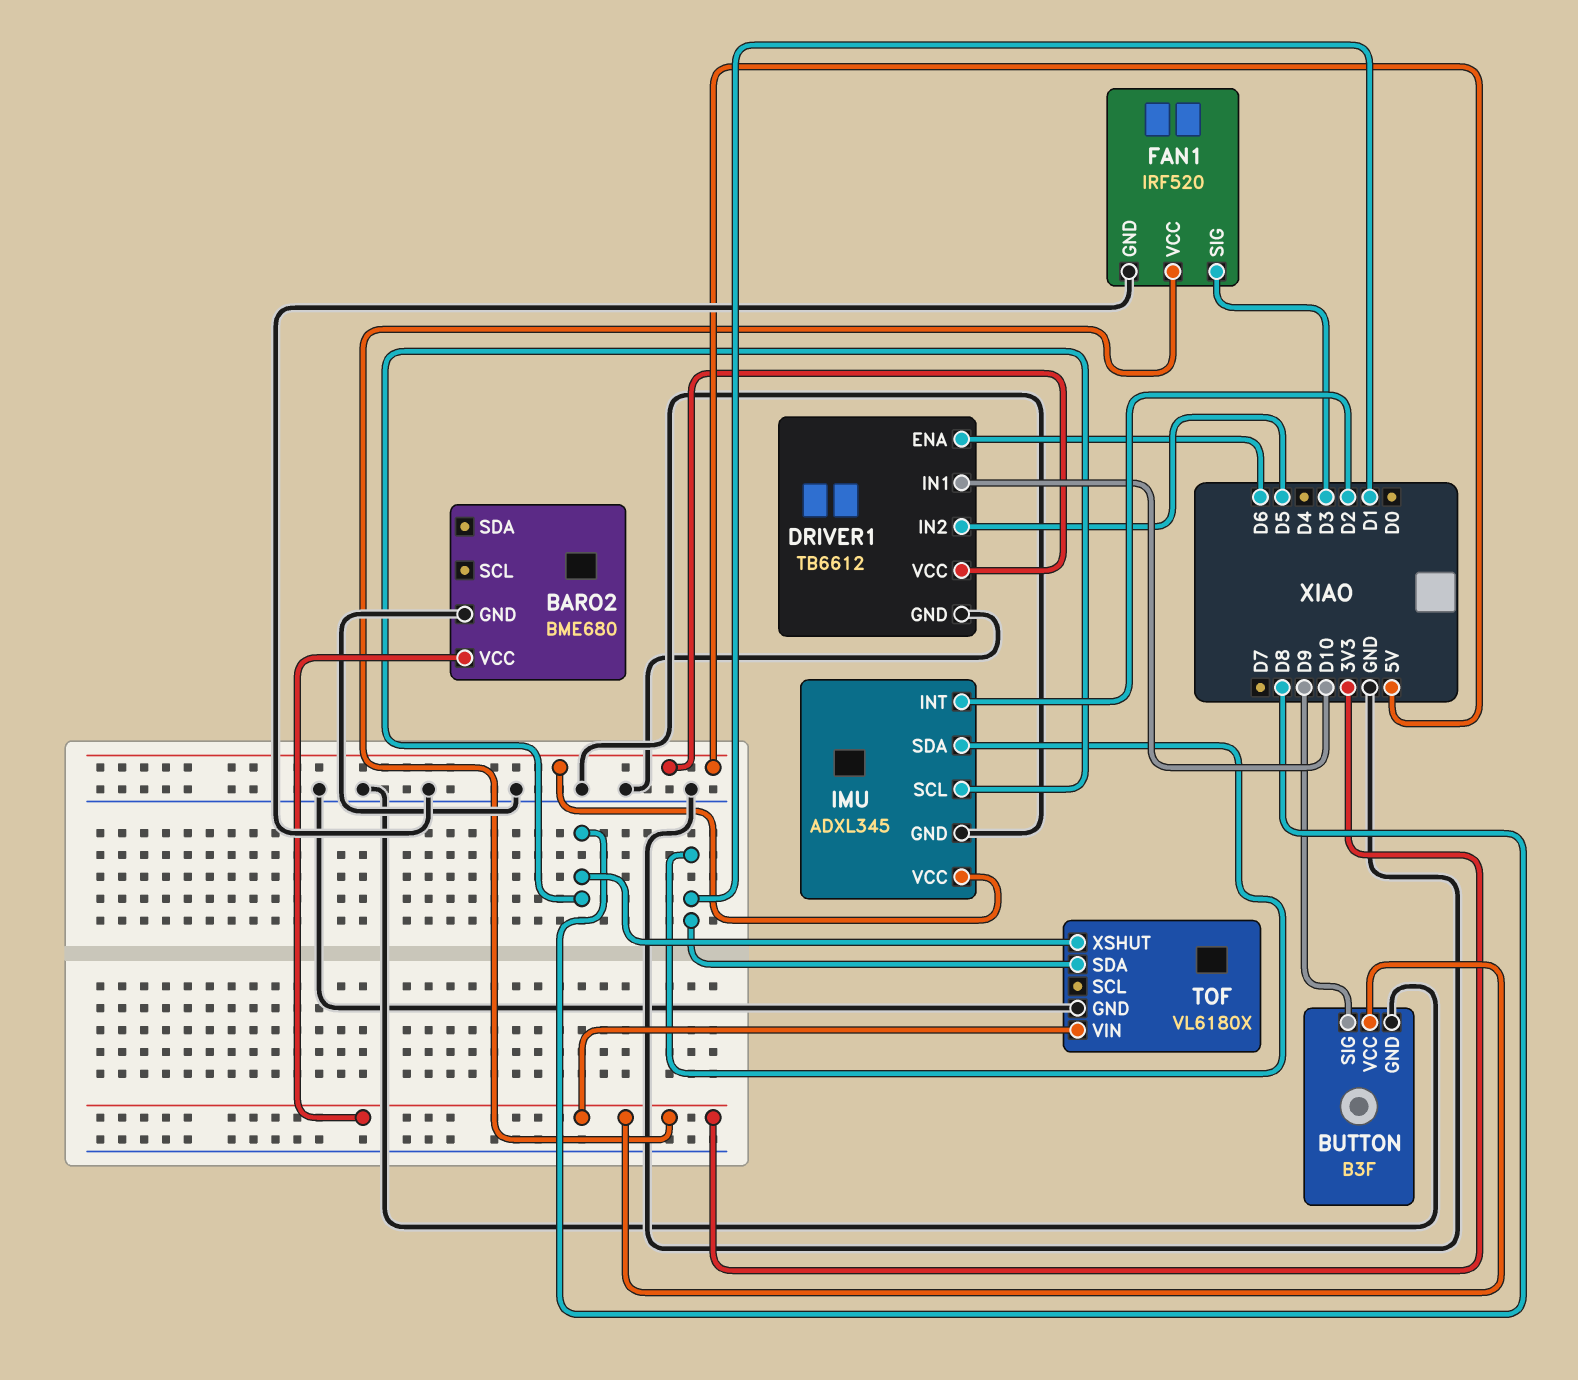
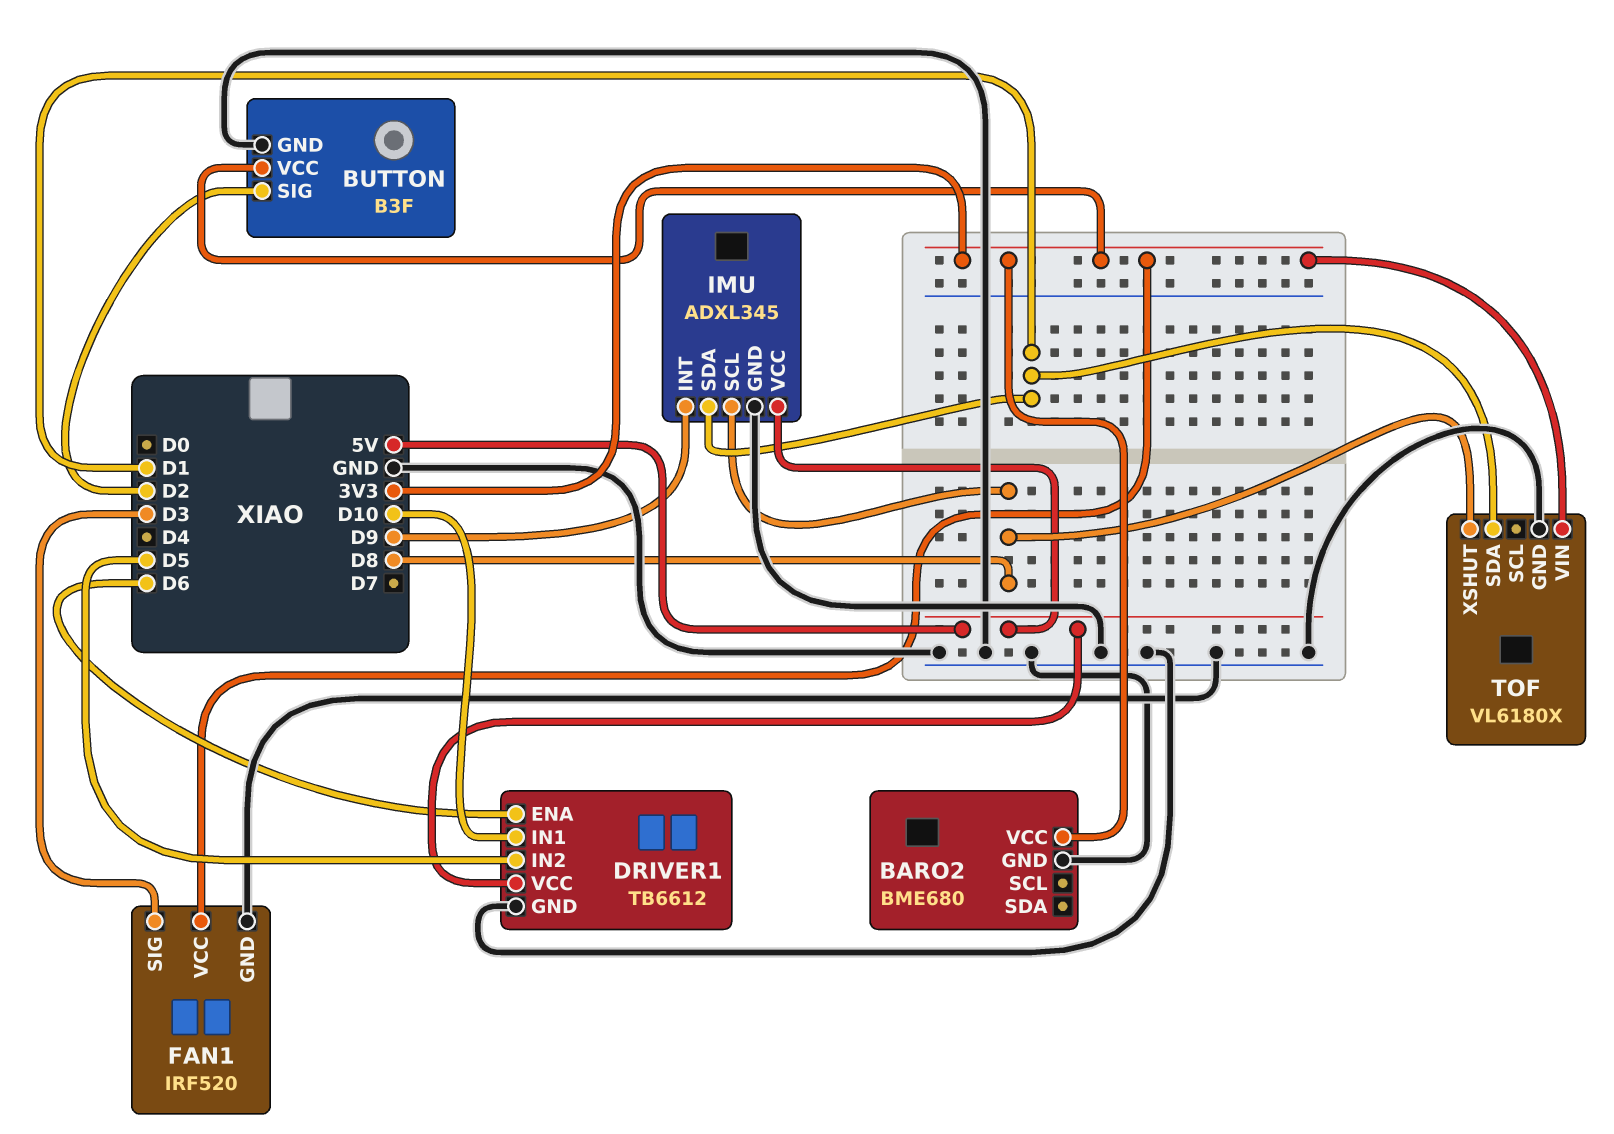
BUTTON pin SIG: D9 -> D2
IMU pin INT: D2 -> D9

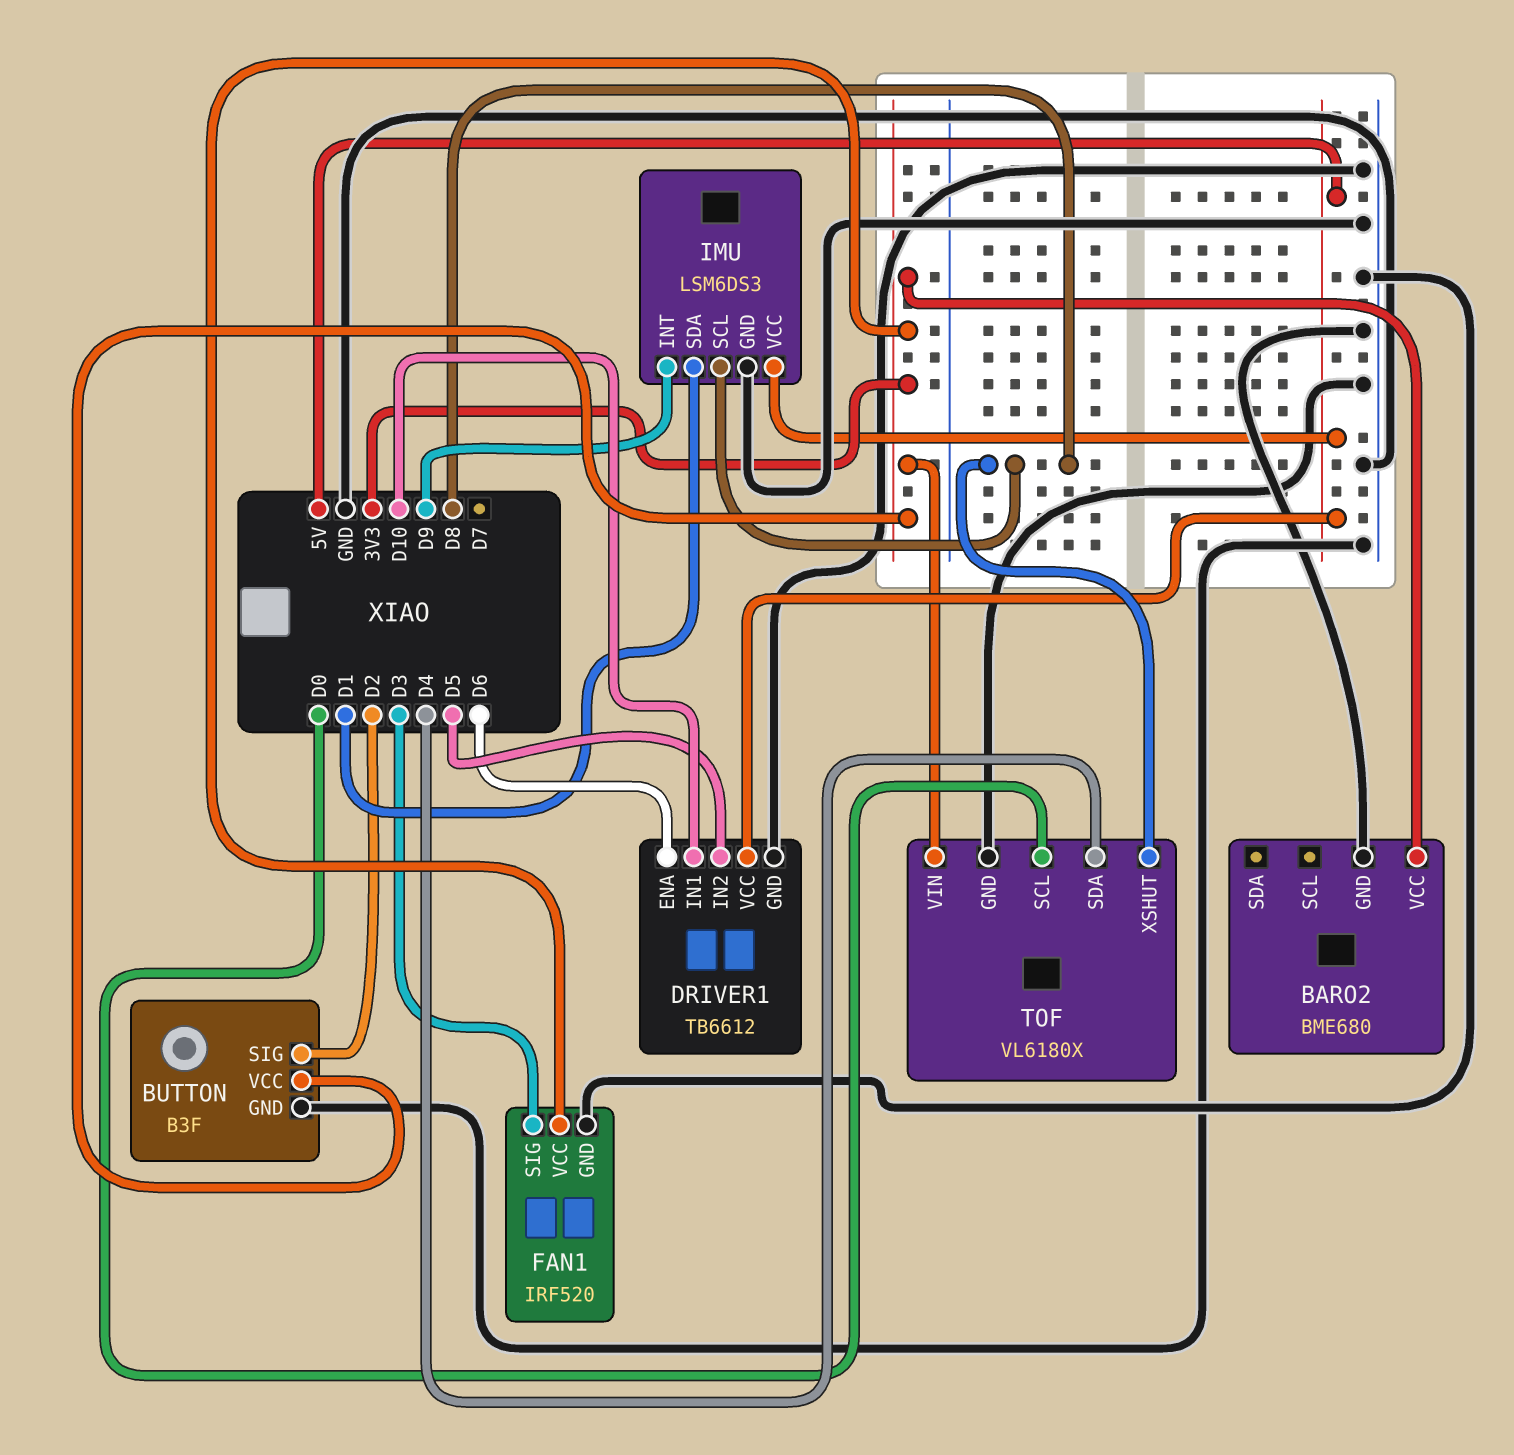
IMU: ADXL345 -> LSM6DS3
TOF pin SCL: none -> D0
TOF pin SDA: D1 -> D4

